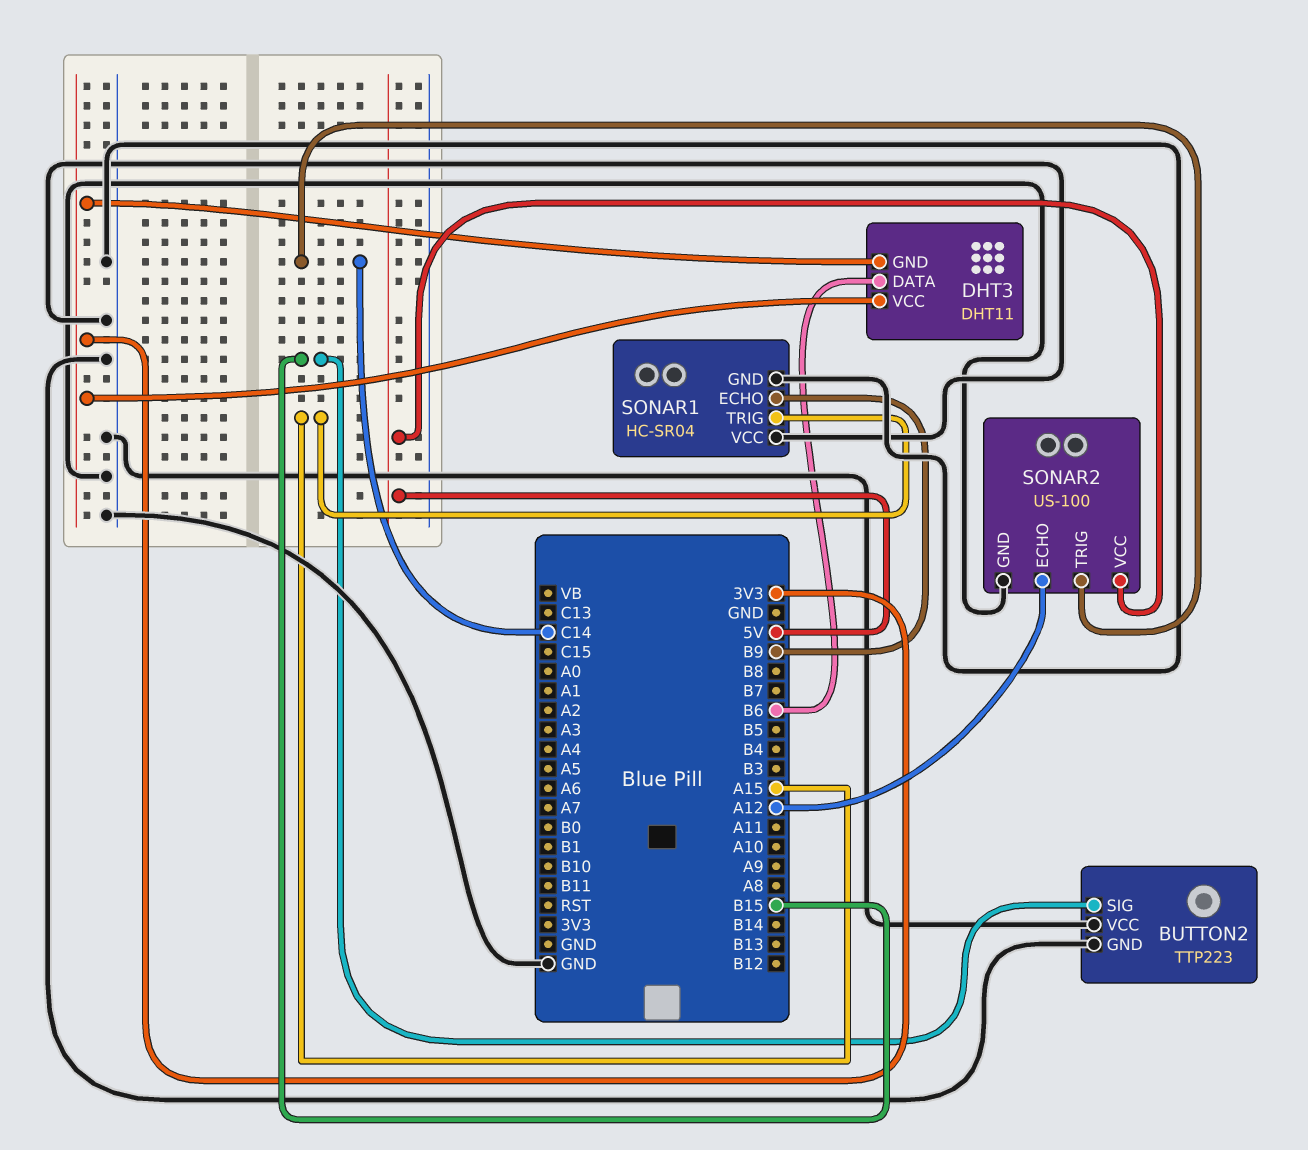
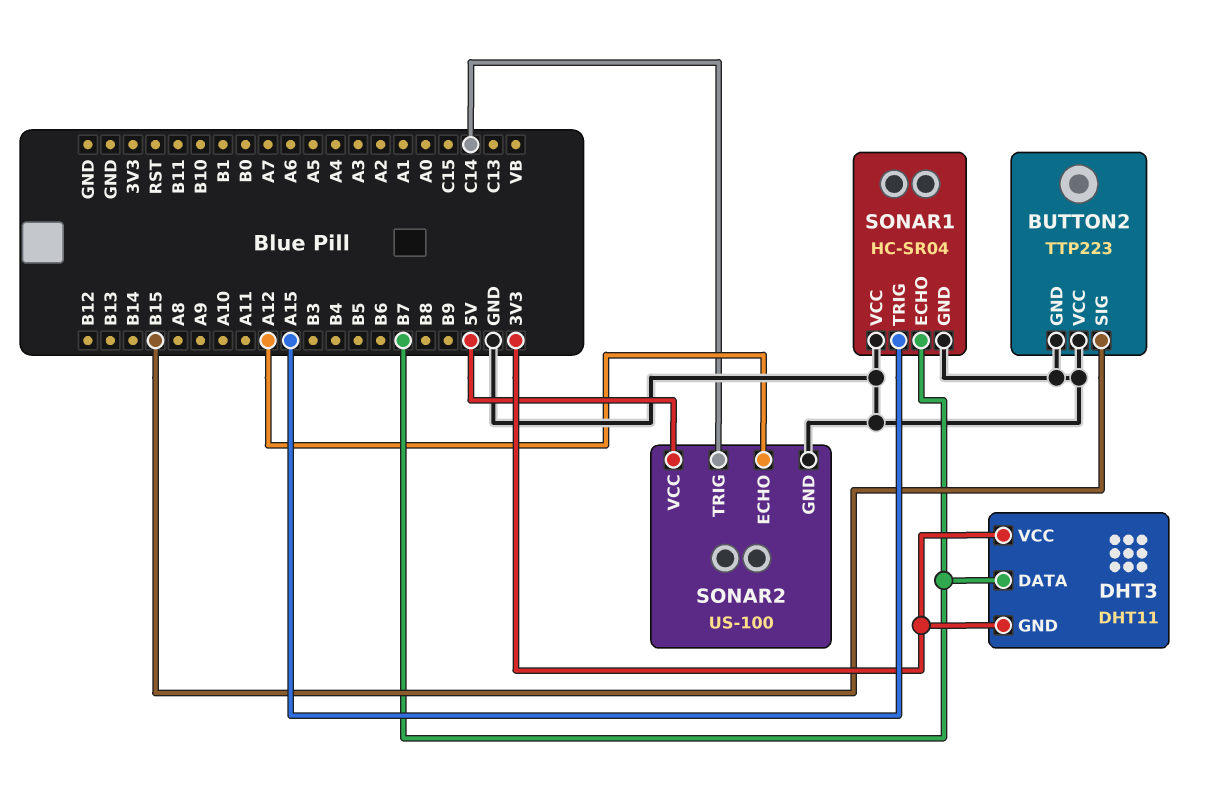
DHT3 pin DATA: B6 -> B7
SONAR1 pin ECHO: B9 -> B7

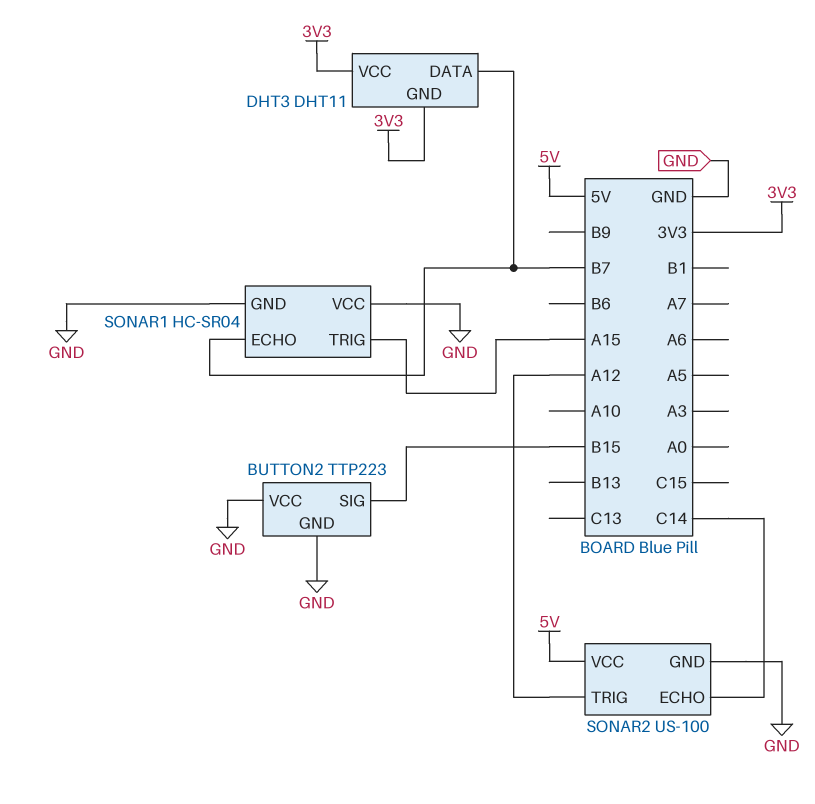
SONAR2 pin ECHO: A12 -> C14
SONAR2 pin TRIG: C14 -> A12

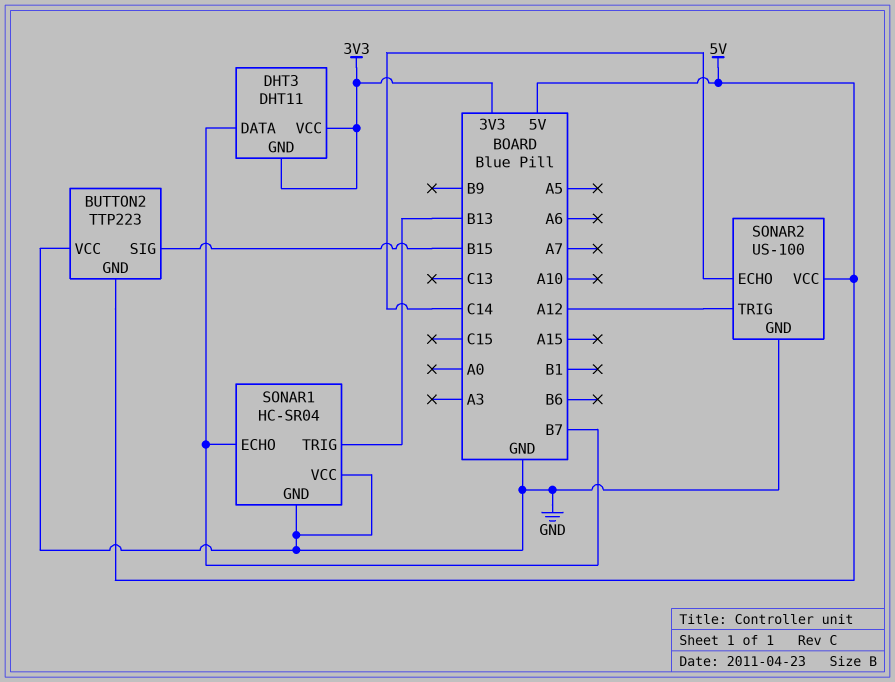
BUTTON2 pin GND: GND -> 5V
SONAR1 pin TRIG: A15 -> B13

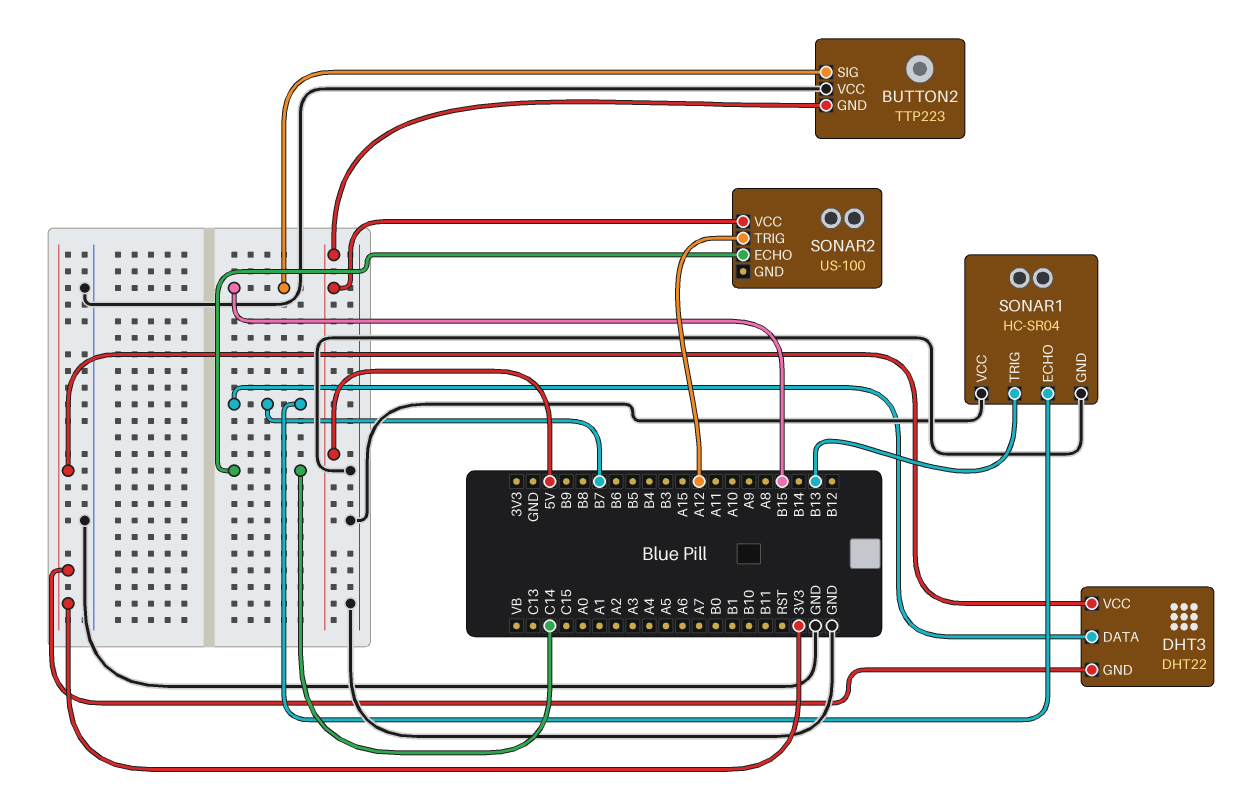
DHT3: DHT11 -> DHT22
SONAR2 pin GND: GND -> none

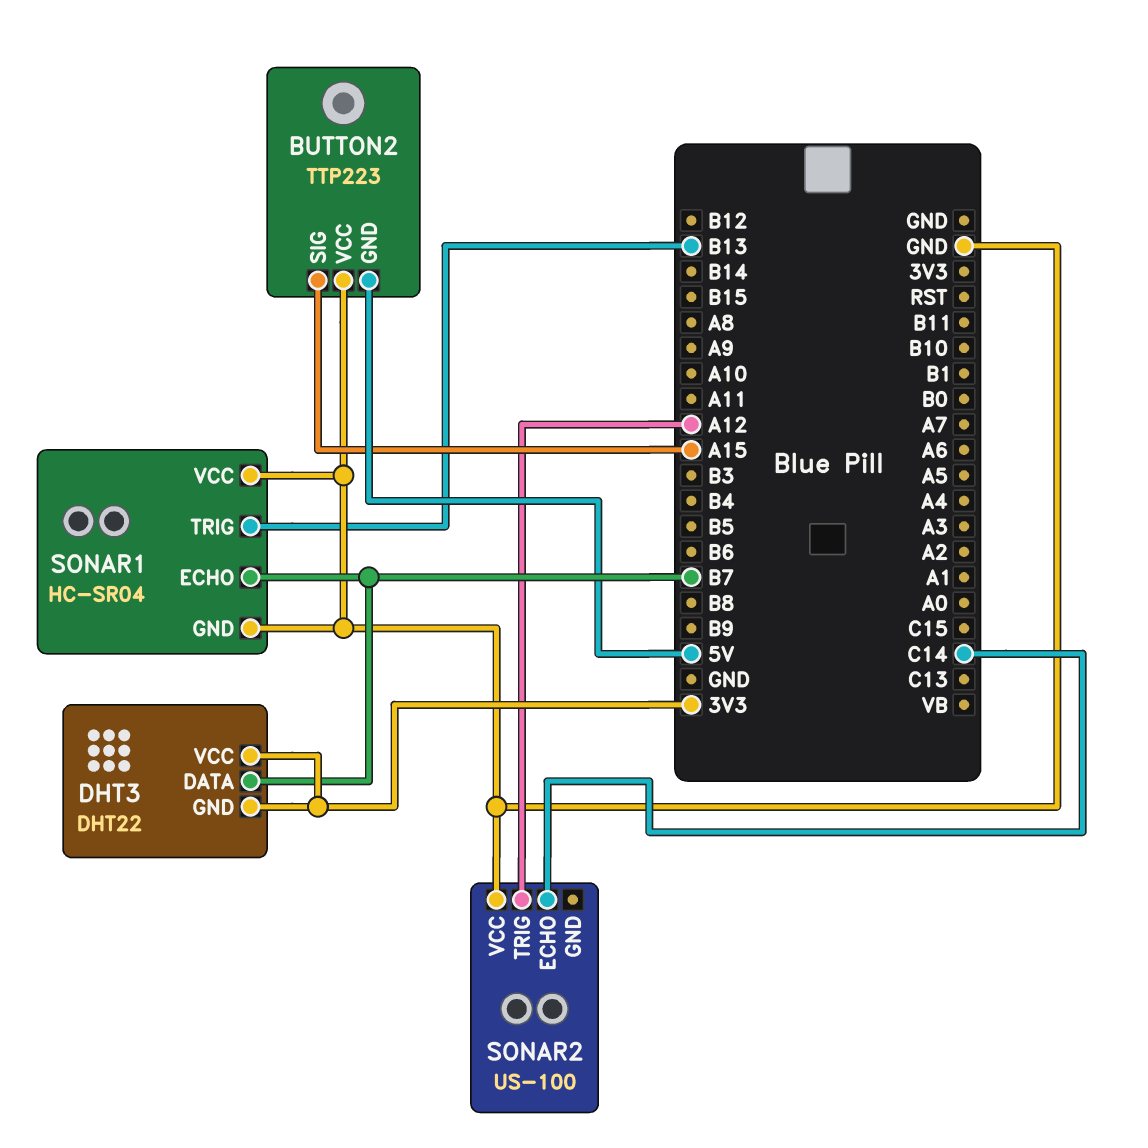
BUTTON2 pin SIG: B15 -> A15
SONAR2 pin VCC: 5V -> GND

